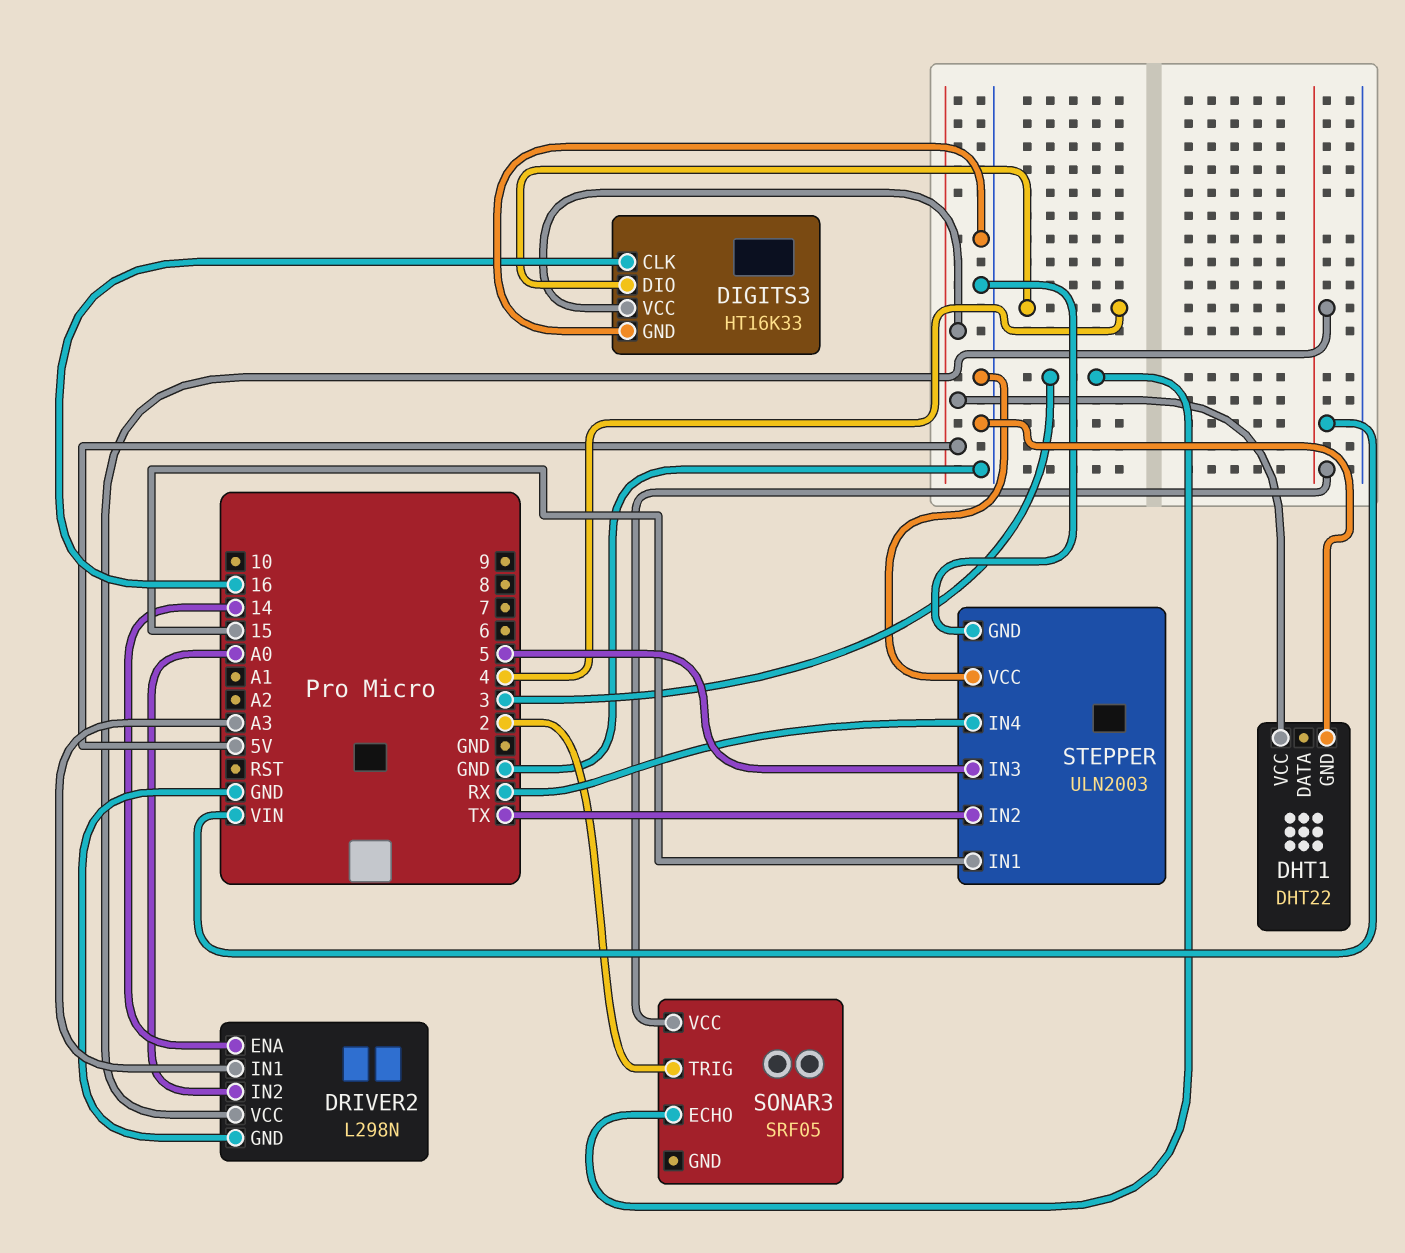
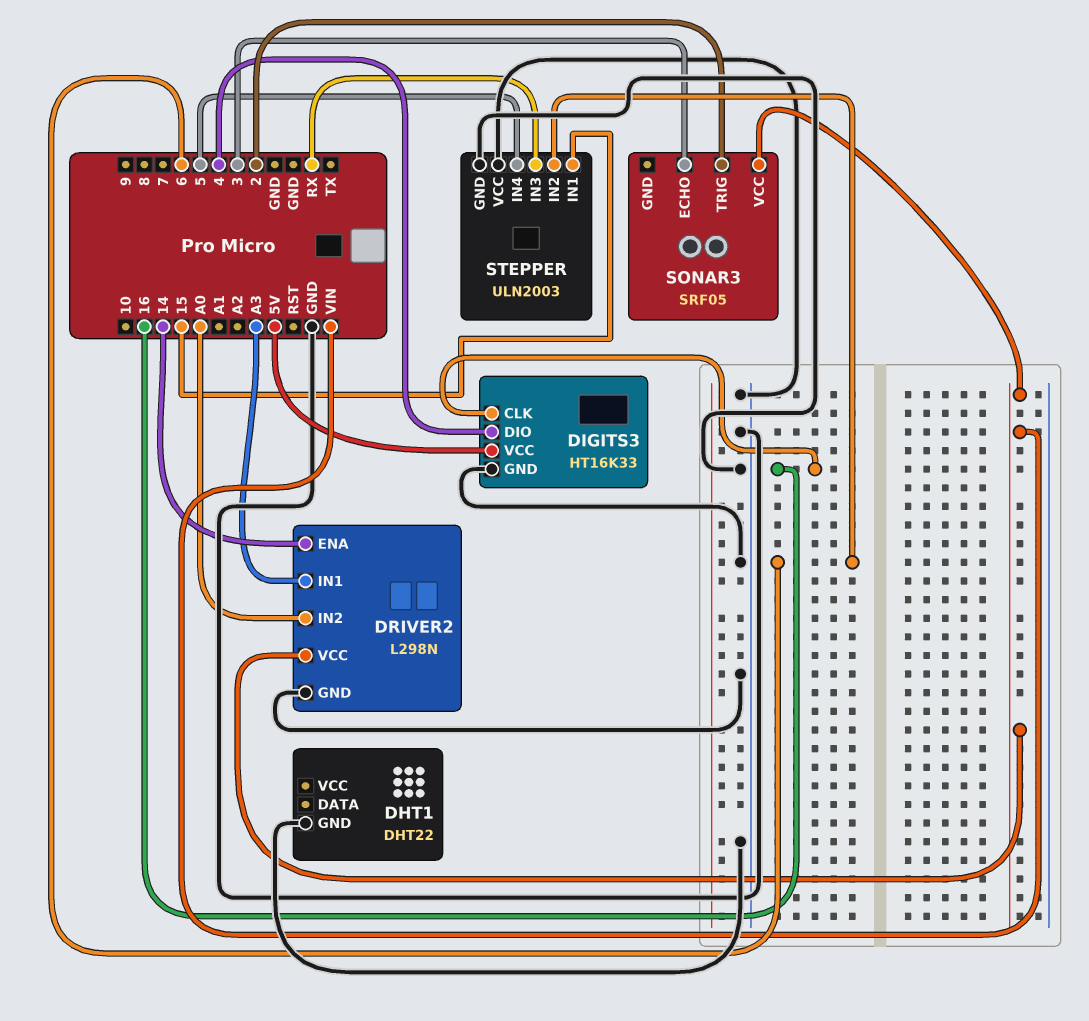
DHT1 pin VCC: 5V -> none
STEPPER pin IN2: TX -> 6
STEPPER pin IN3: 5 -> RX
STEPPER pin IN4: RX -> 5

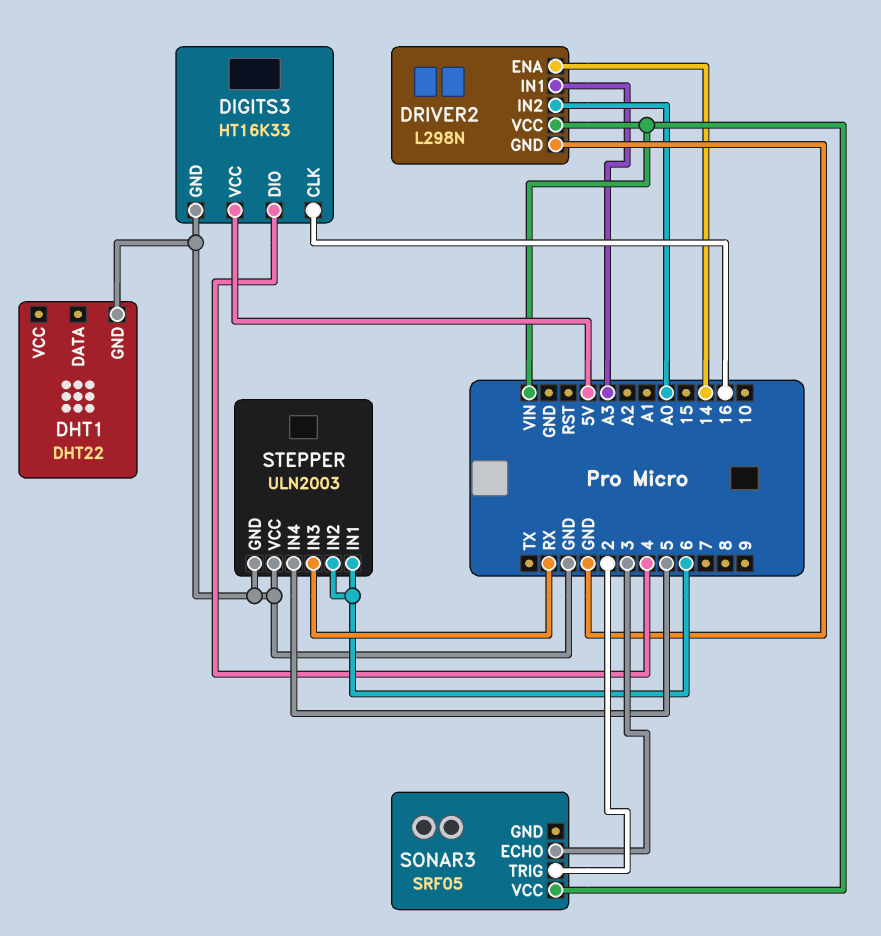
STEPPER pin IN1: 15 -> 6

